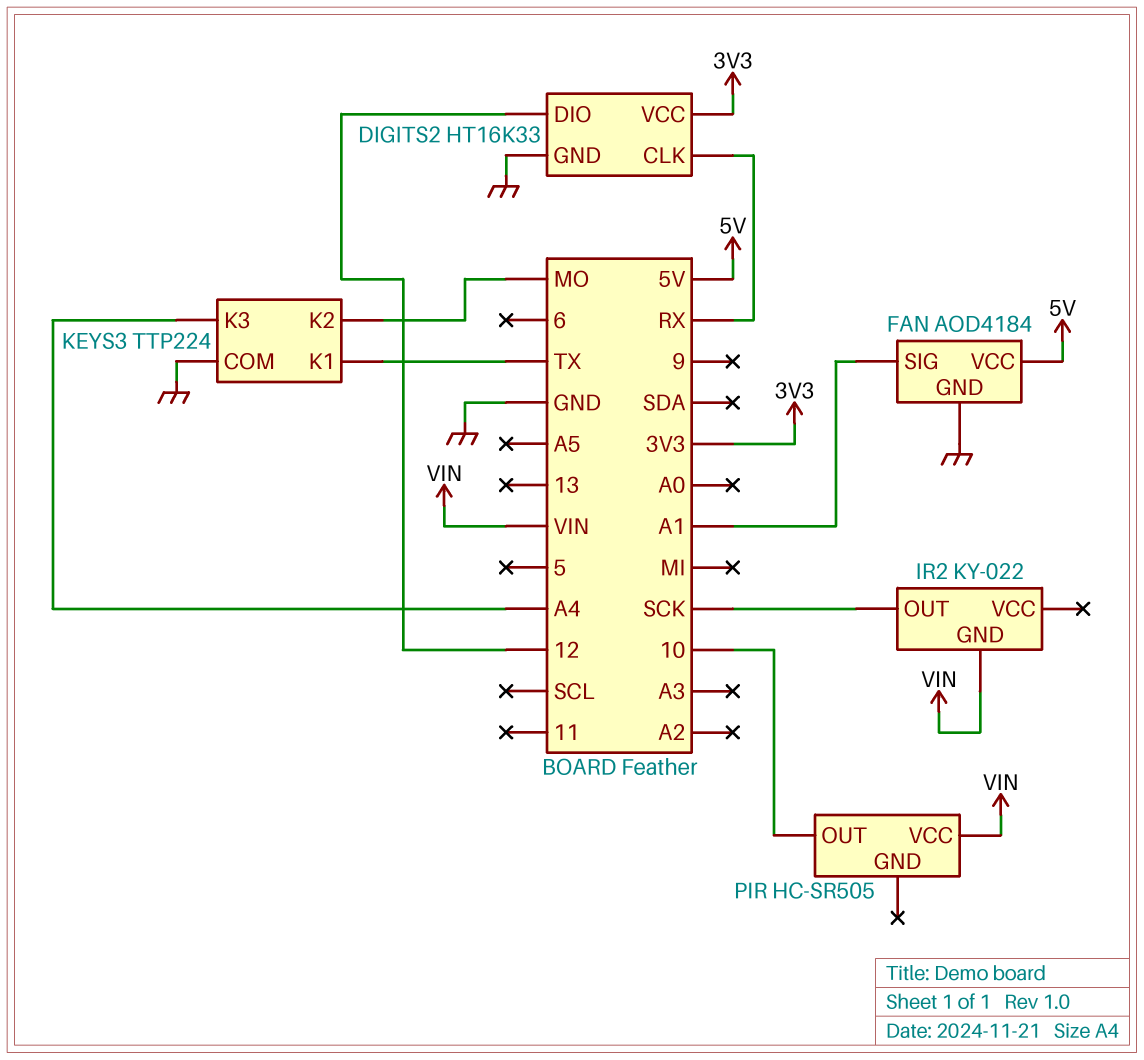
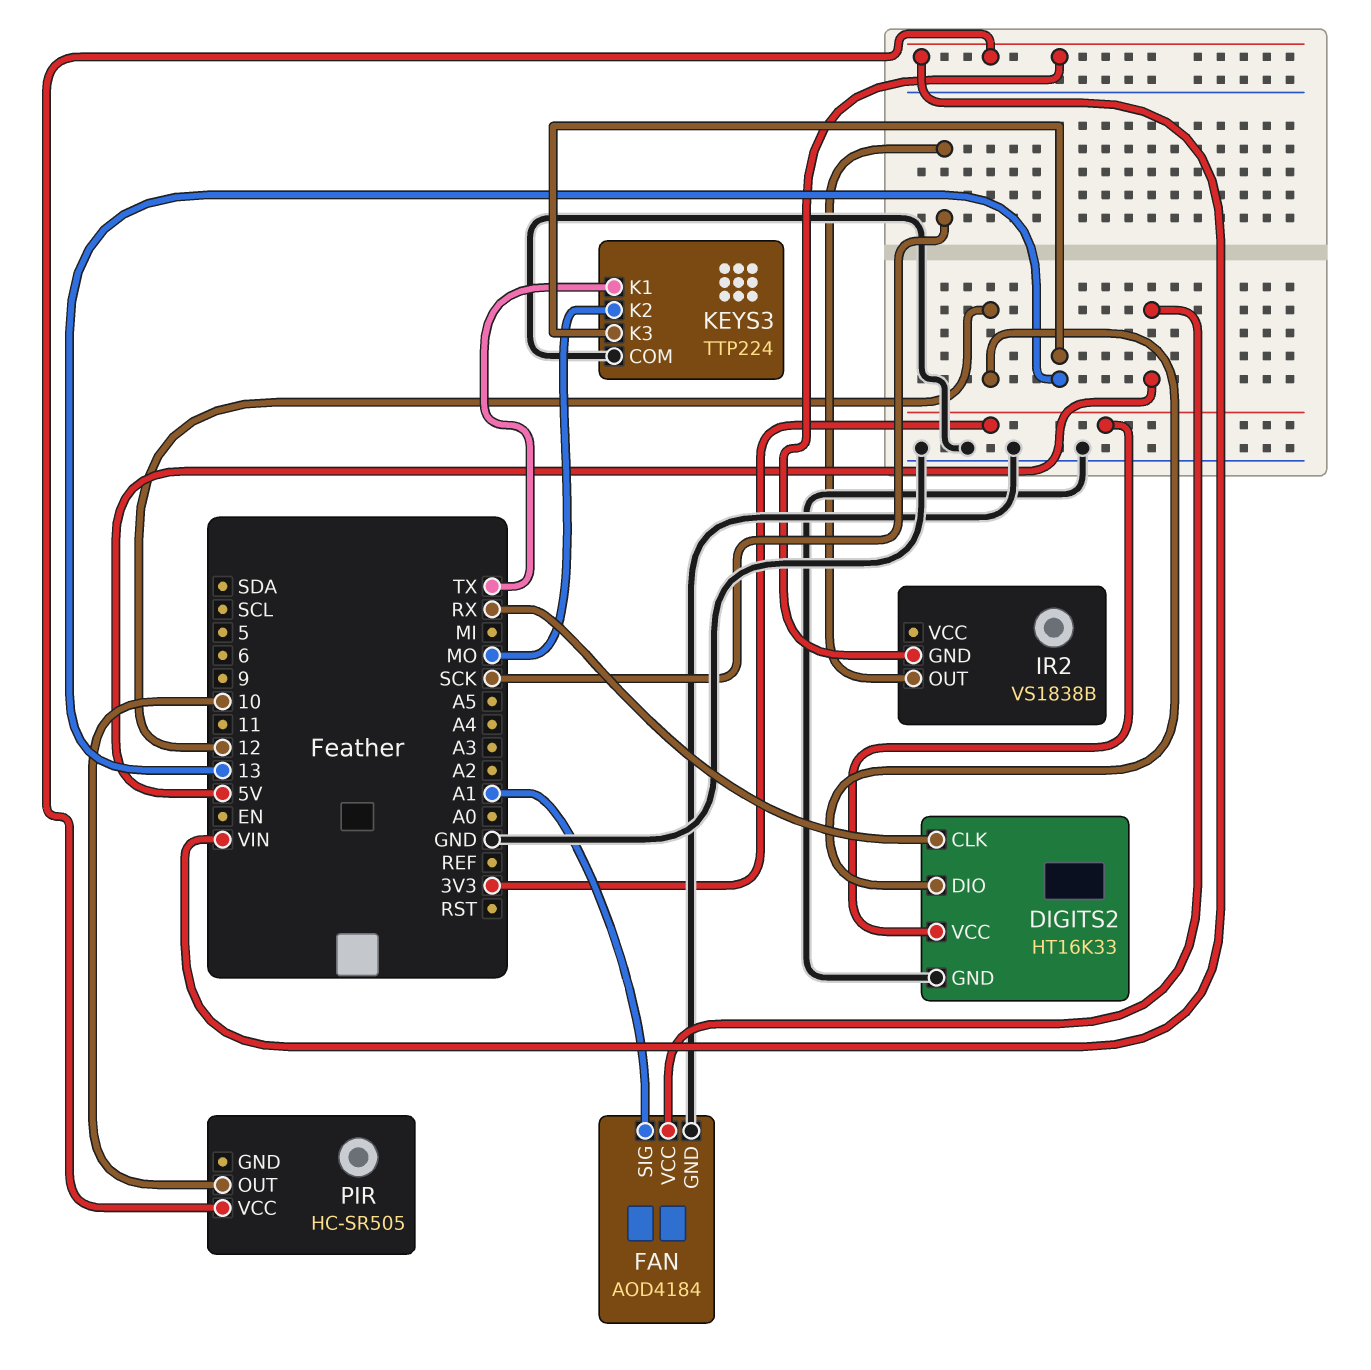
IR2: KY-022 -> VS1838B
KEYS3 pin K3: A4 -> 13

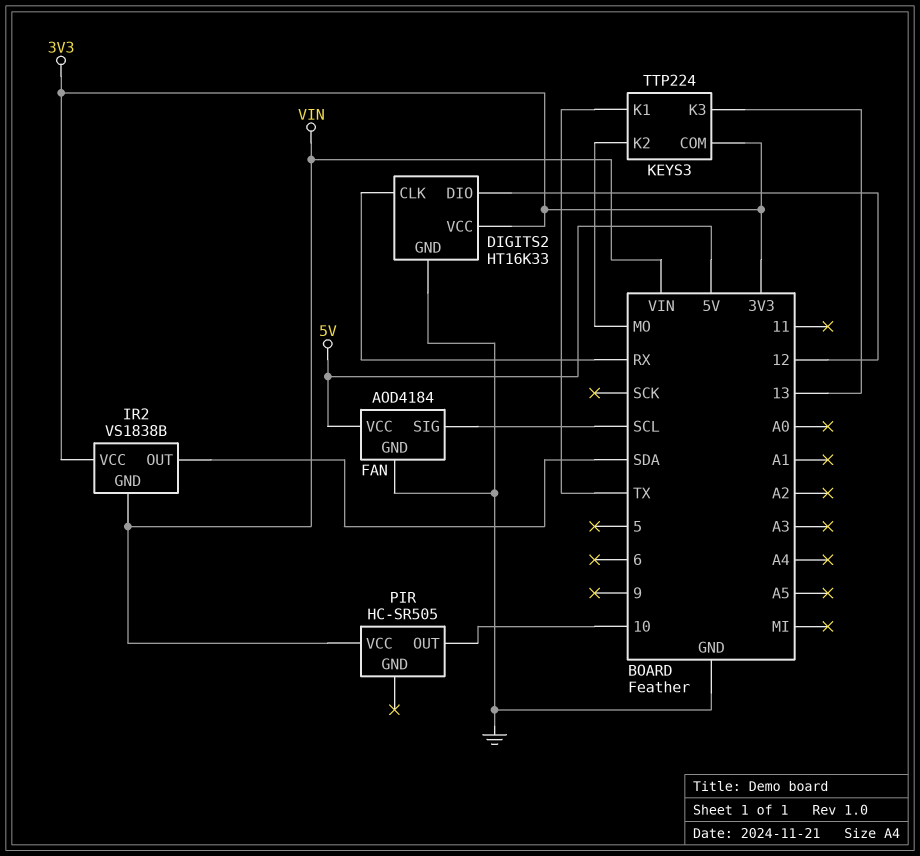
FAN pin SIG: A1 -> SCL
IR2 pin OUT: SCK -> SDA
IR2 pin VCC: none -> 3V3
KEYS3 pin COM: GND -> 3V3

